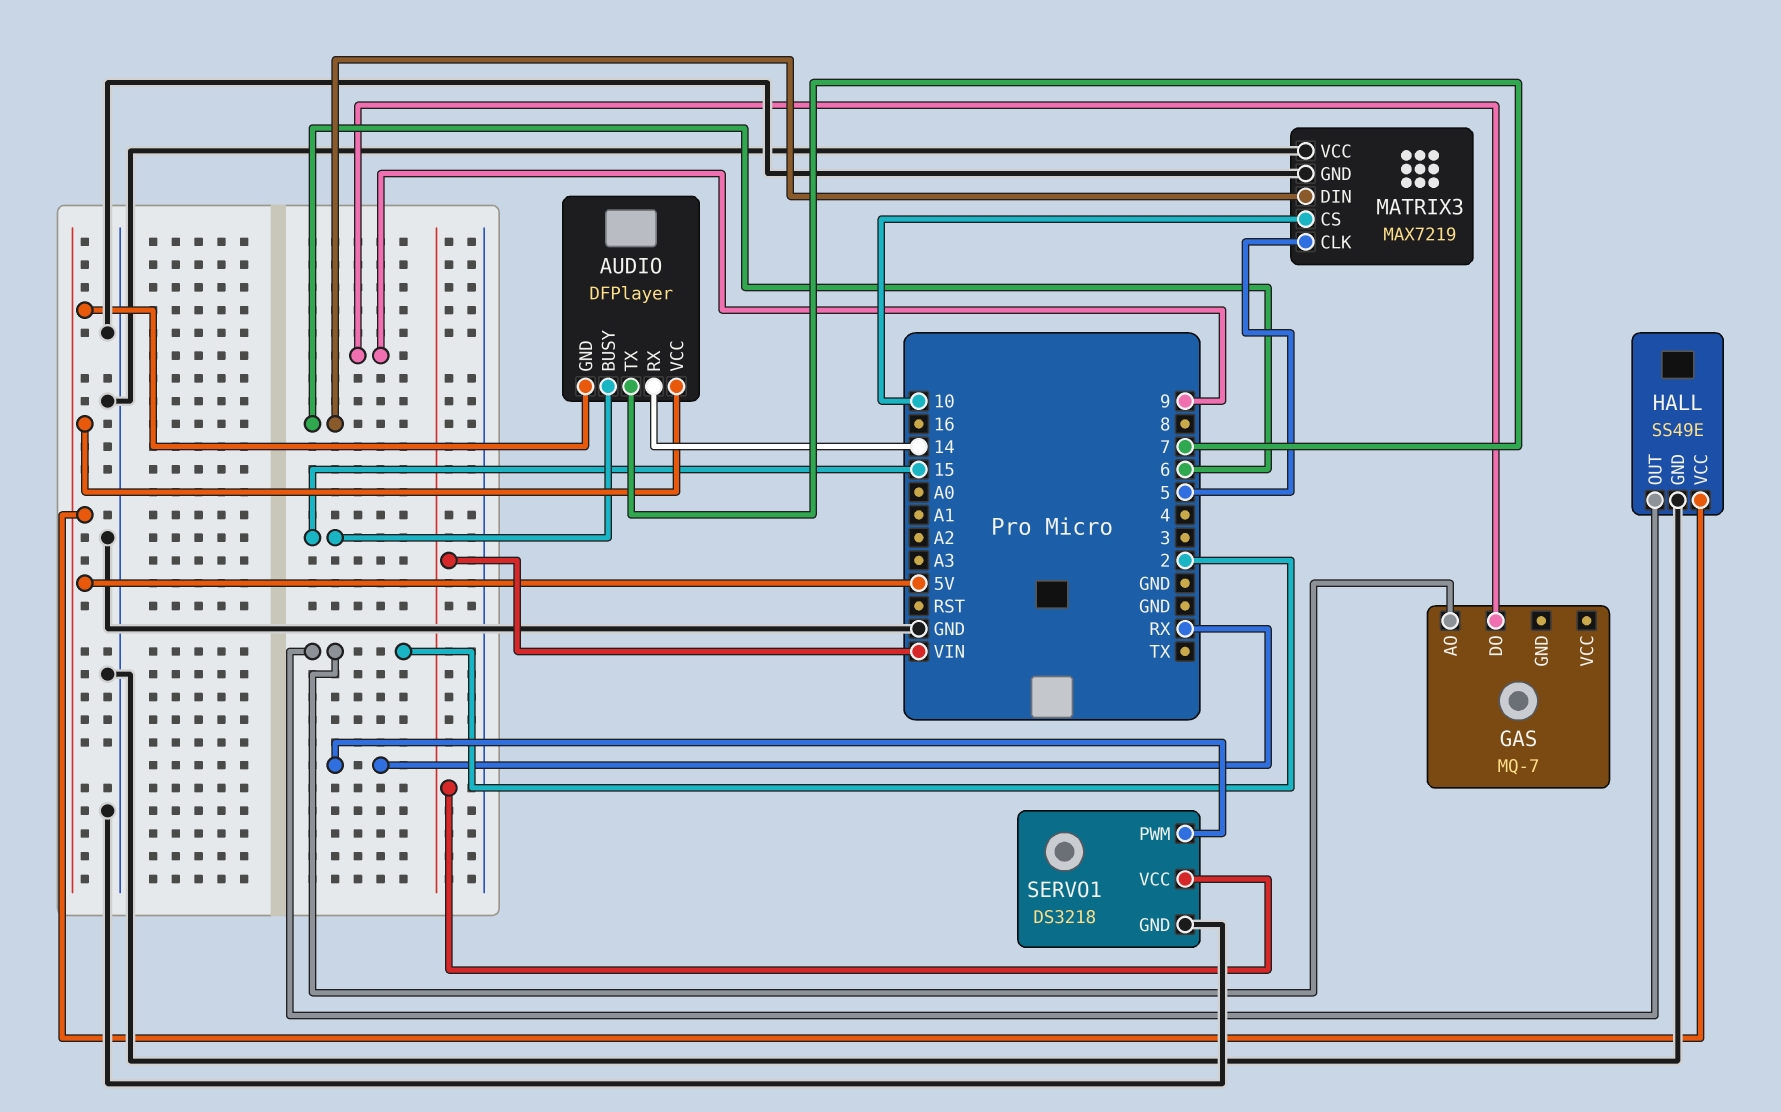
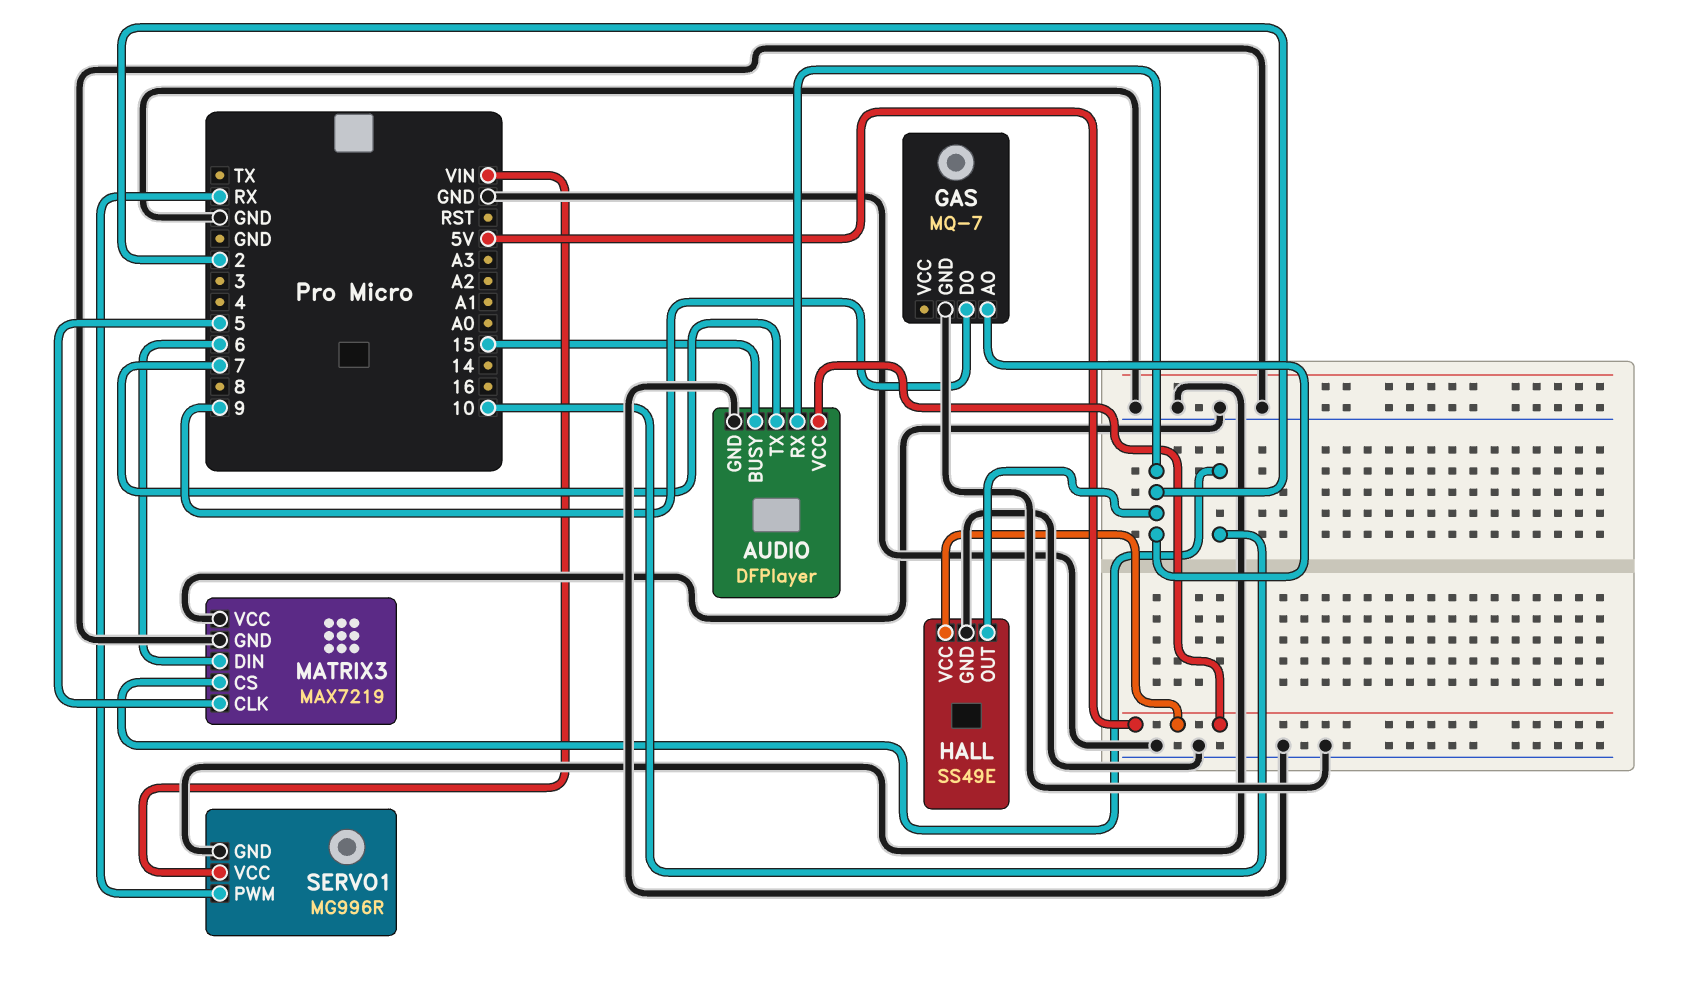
AUDIO pin GND: 5V -> GND
AUDIO pin RX: 14 -> 2
GAS pin GND: none -> GND
SERVO1: DS3218 -> MG996R

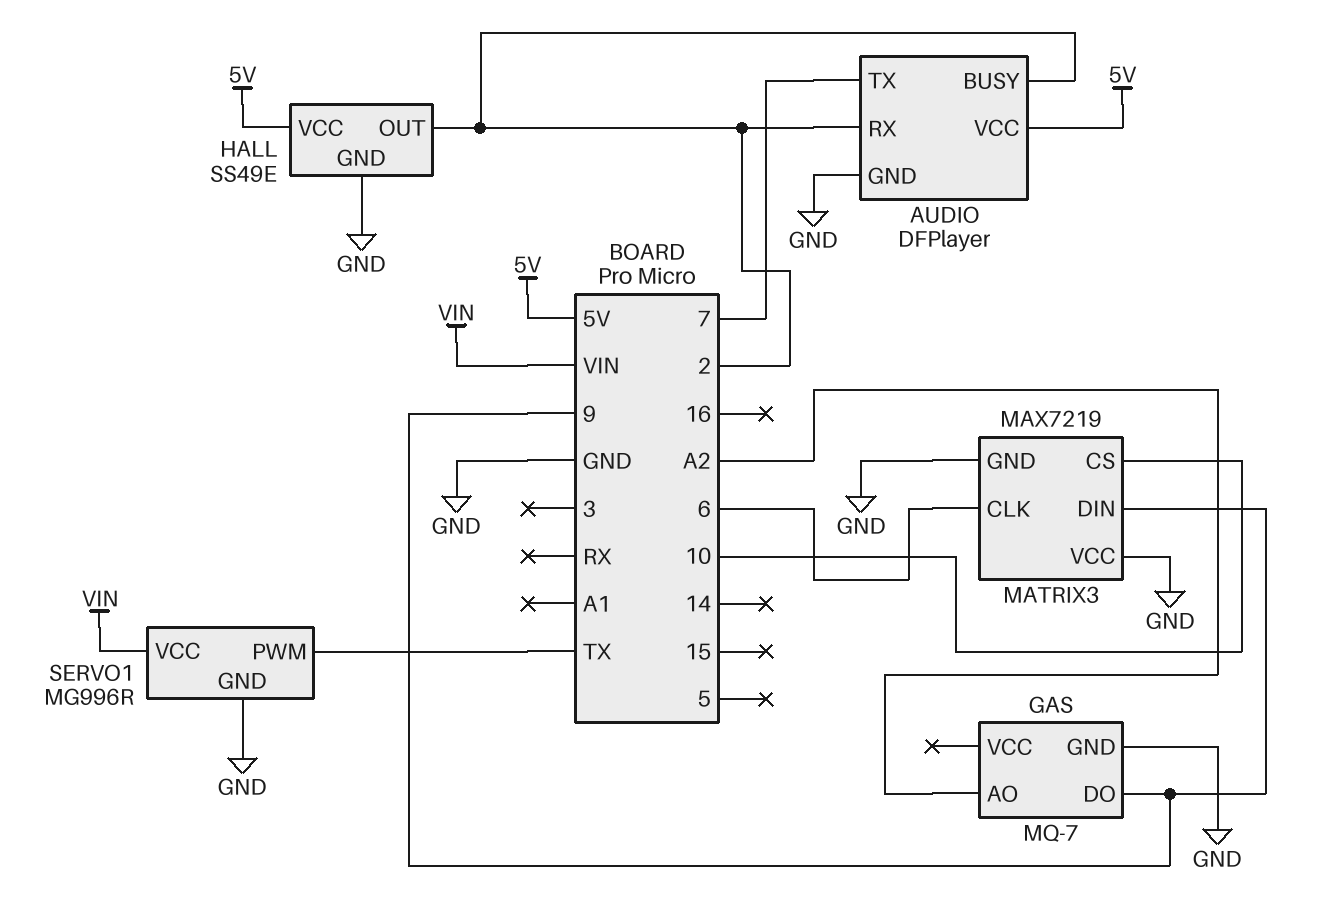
AUDIO pin BUSY: 15 -> 2
GAS pin AO: 2 -> A2
MATRIX3 pin CLK: 5 -> 6
MATRIX3 pin DIN: 6 -> 9
SERVO1 pin PWM: RX -> TX

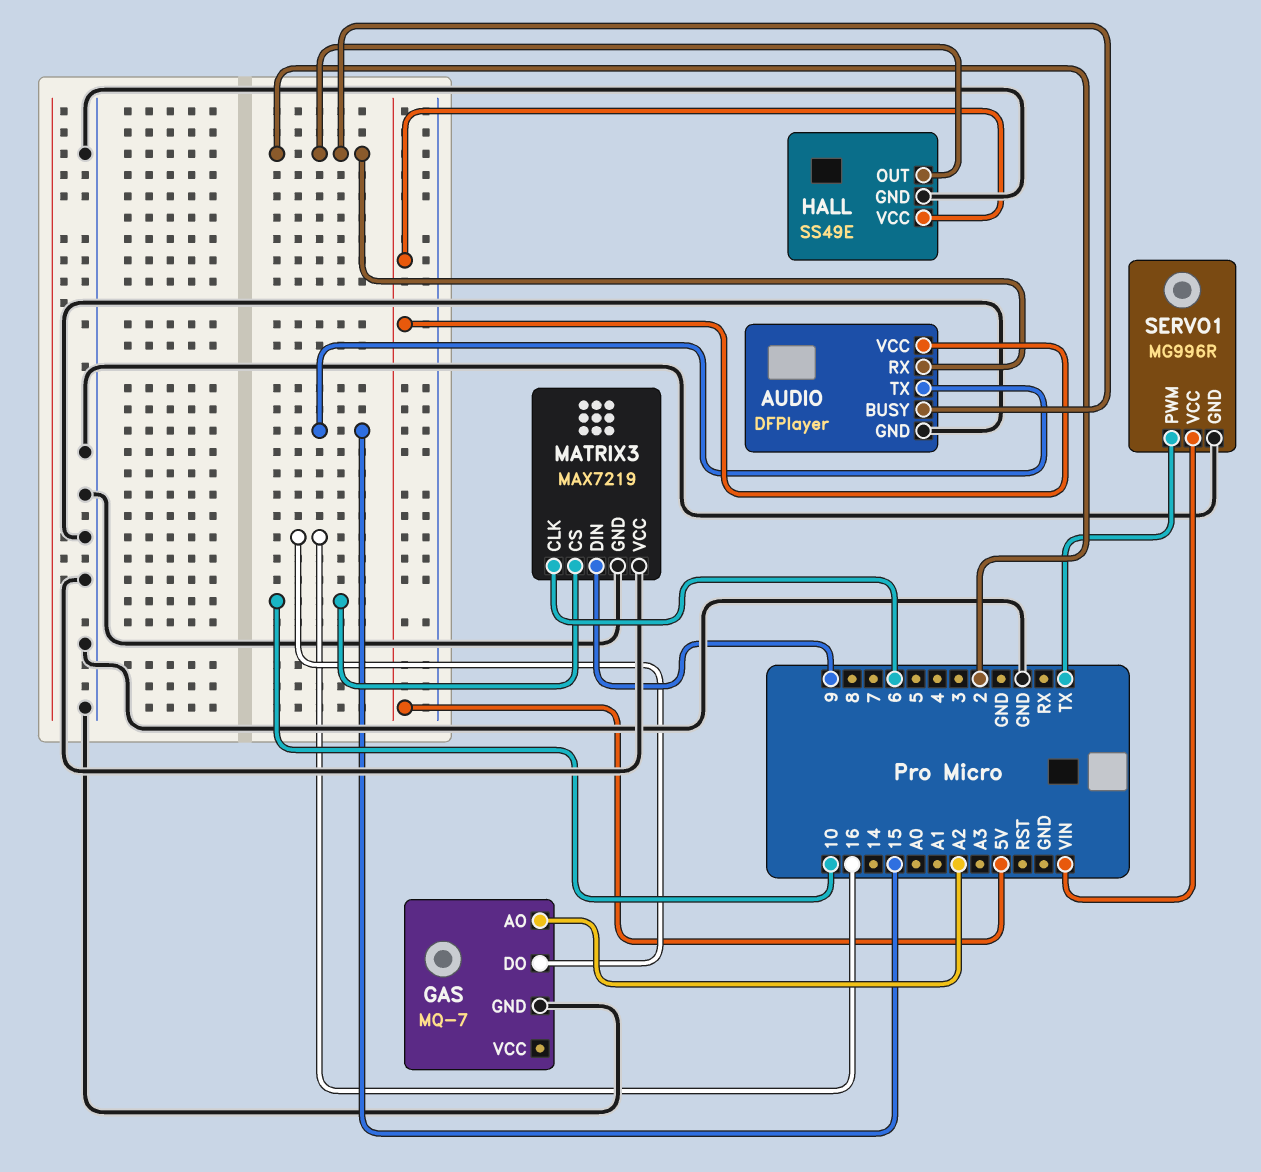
AUDIO pin TX: 7 -> 15
GAS pin DO: 9 -> 16

